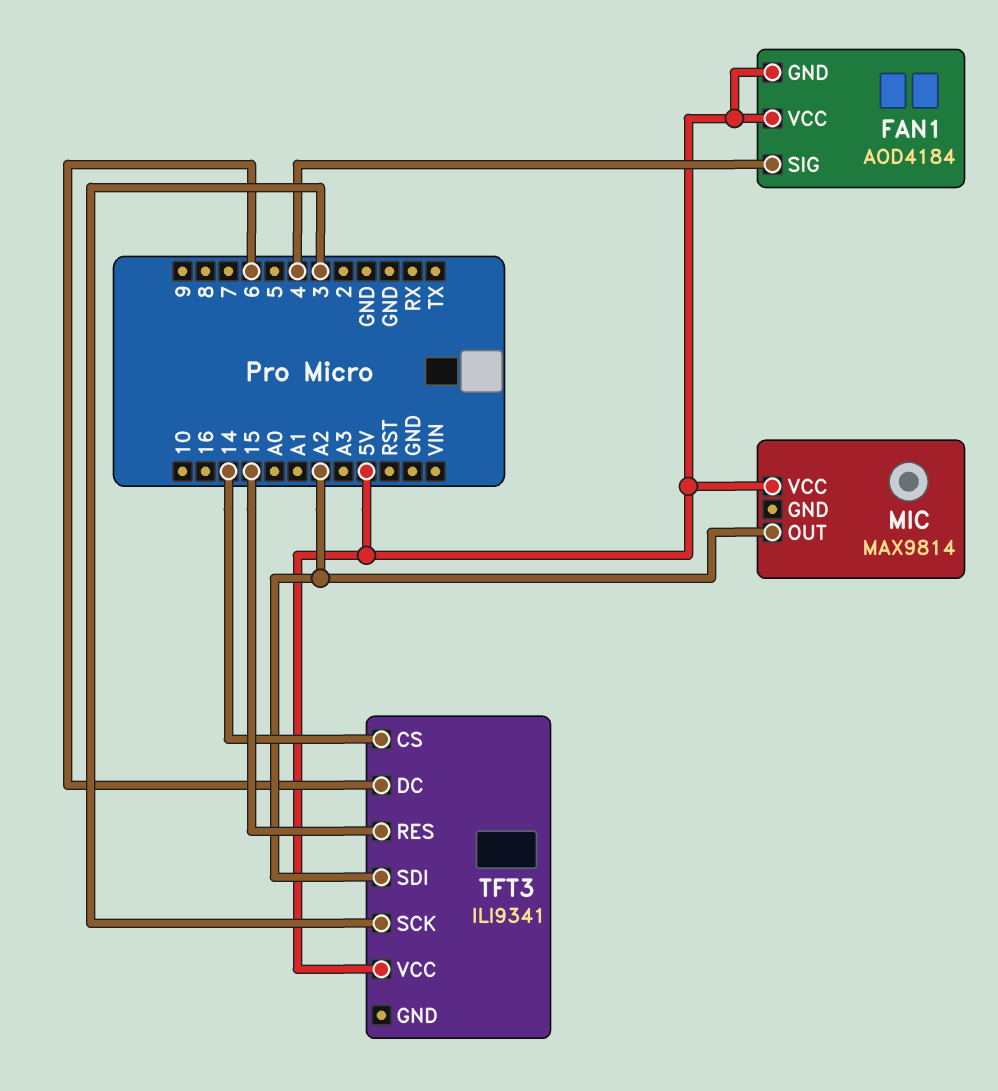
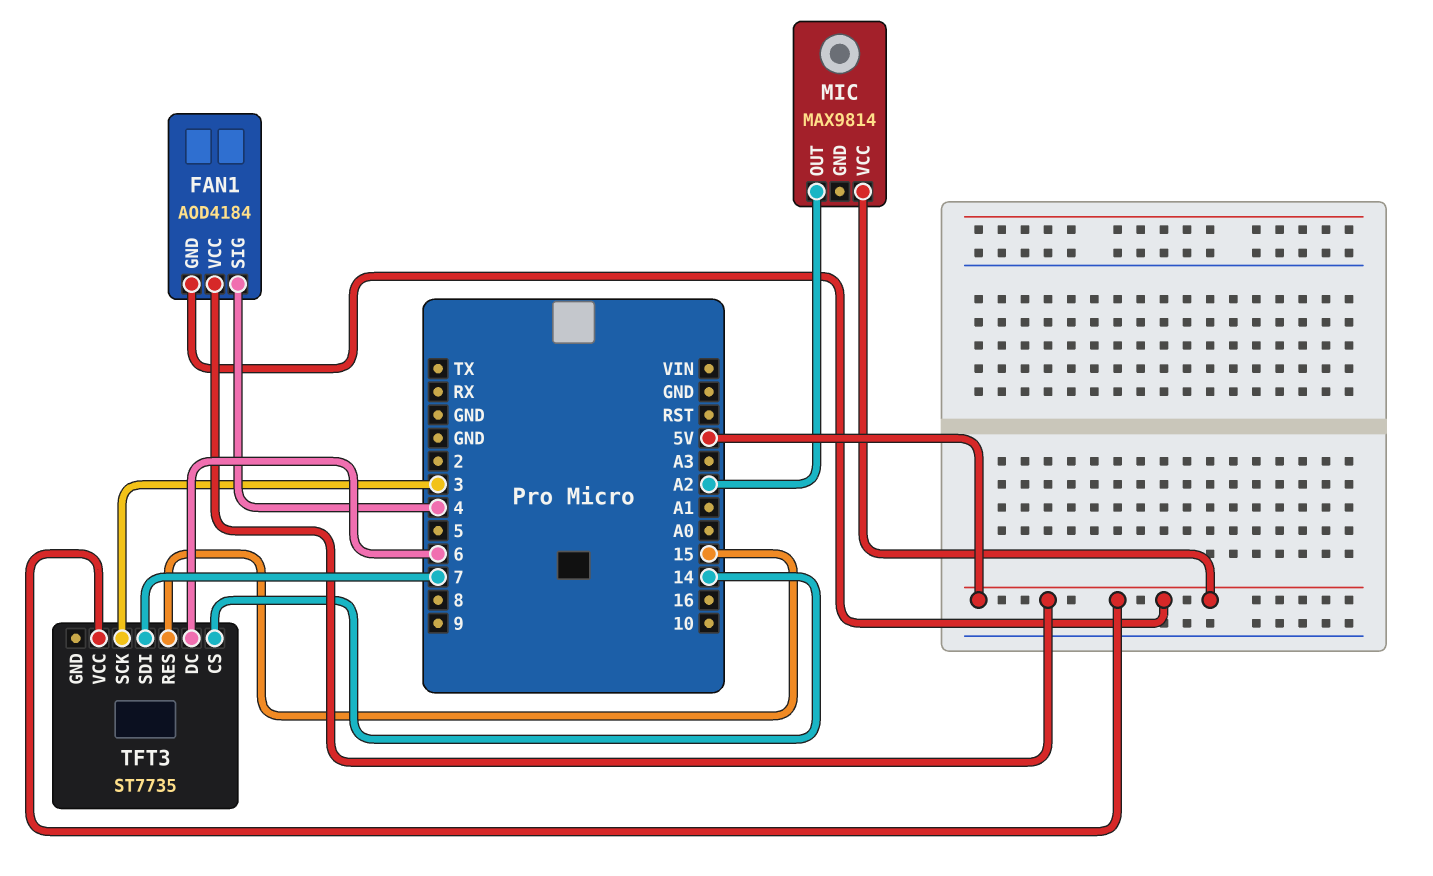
TFT3: ILI9341 -> ST7735
TFT3 pin SDI: A2 -> 7

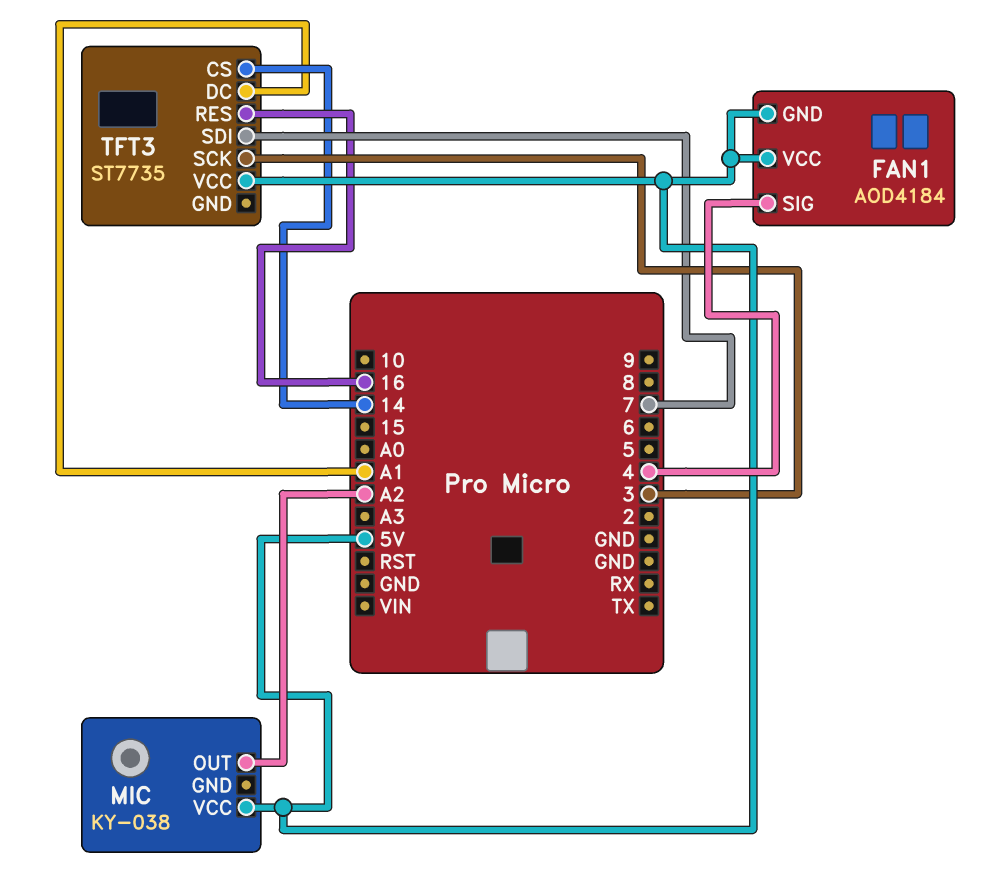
MIC: MAX9814 -> KY-038
TFT3 pin DC: 6 -> A1
TFT3 pin RES: 15 -> 16

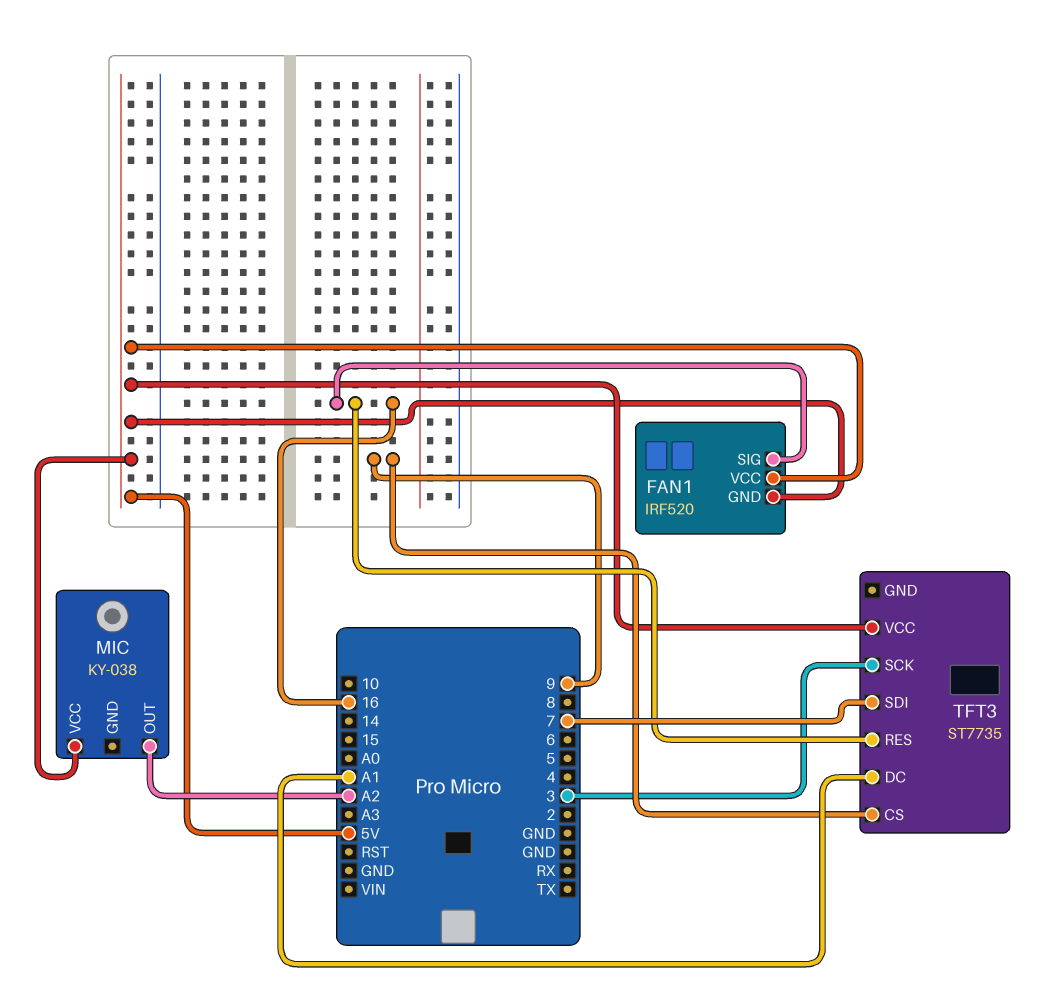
FAN1: AOD4184 -> IRF520
FAN1 pin SIG: 4 -> 16
TFT3 pin CS: 14 -> 9

